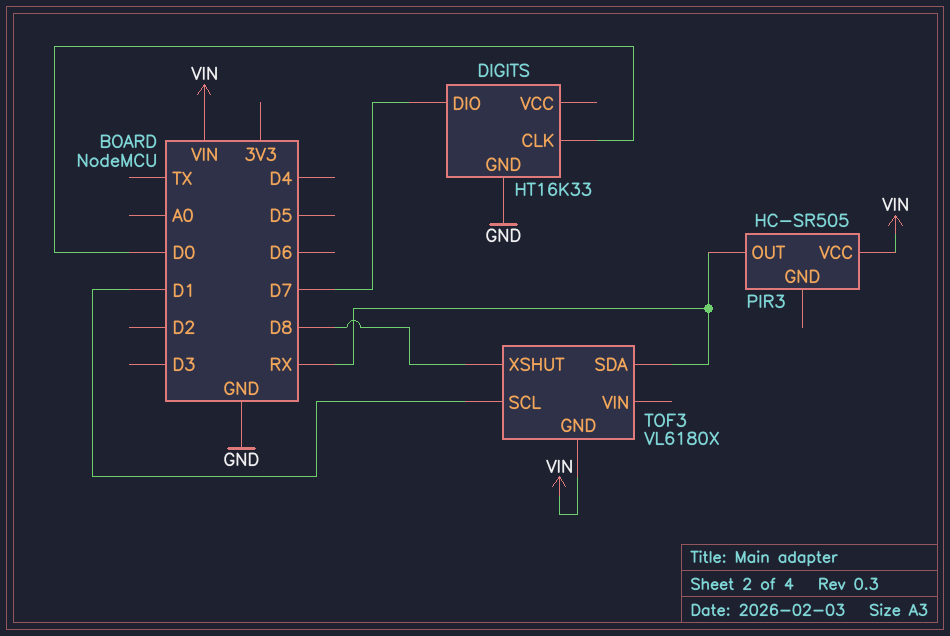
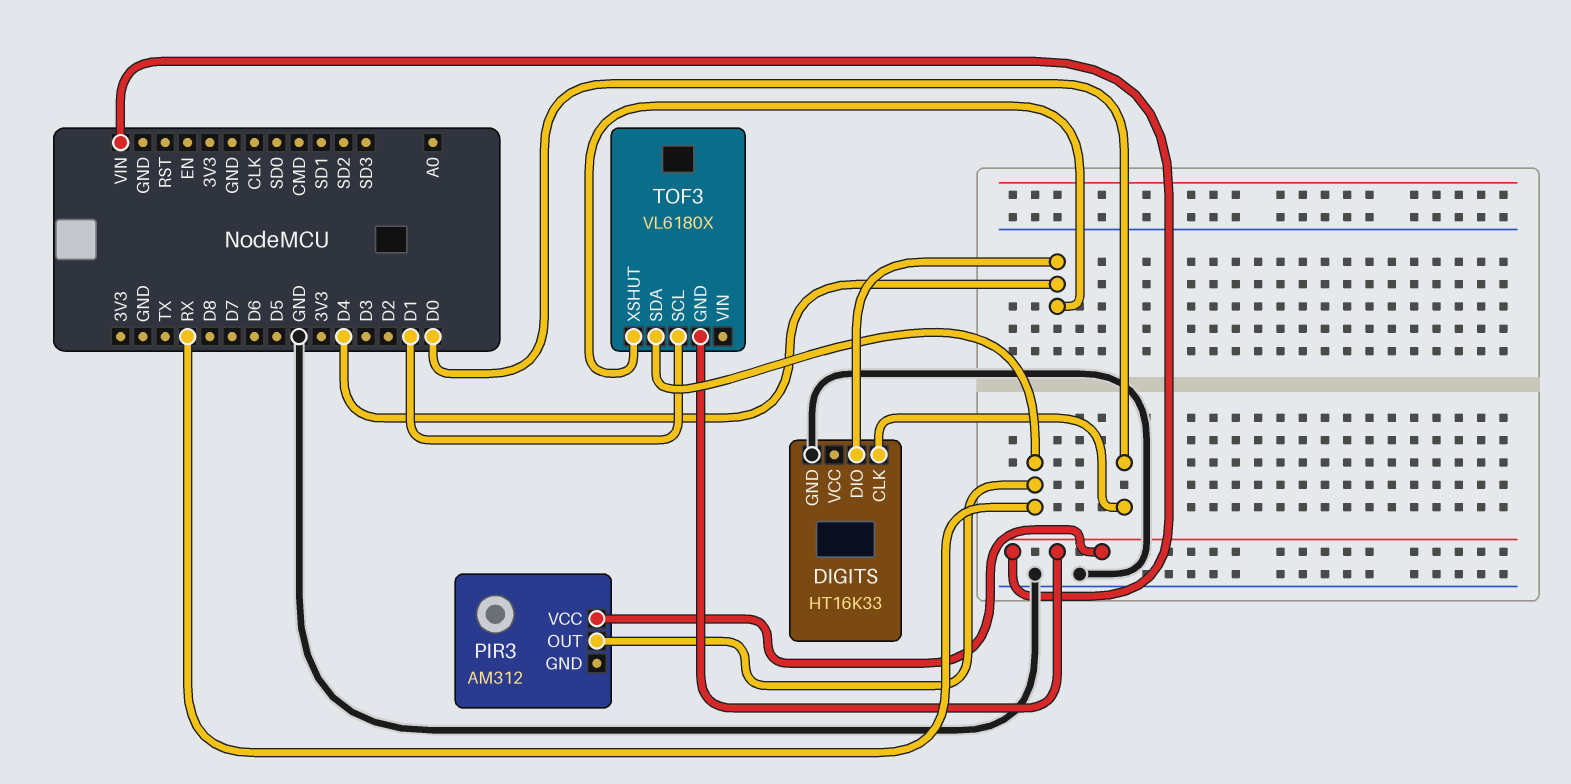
DIGITS pin DIO: D7 -> D4
PIR3: HC-SR505 -> AM312
TOF3 pin XSHUT: D8 -> D4

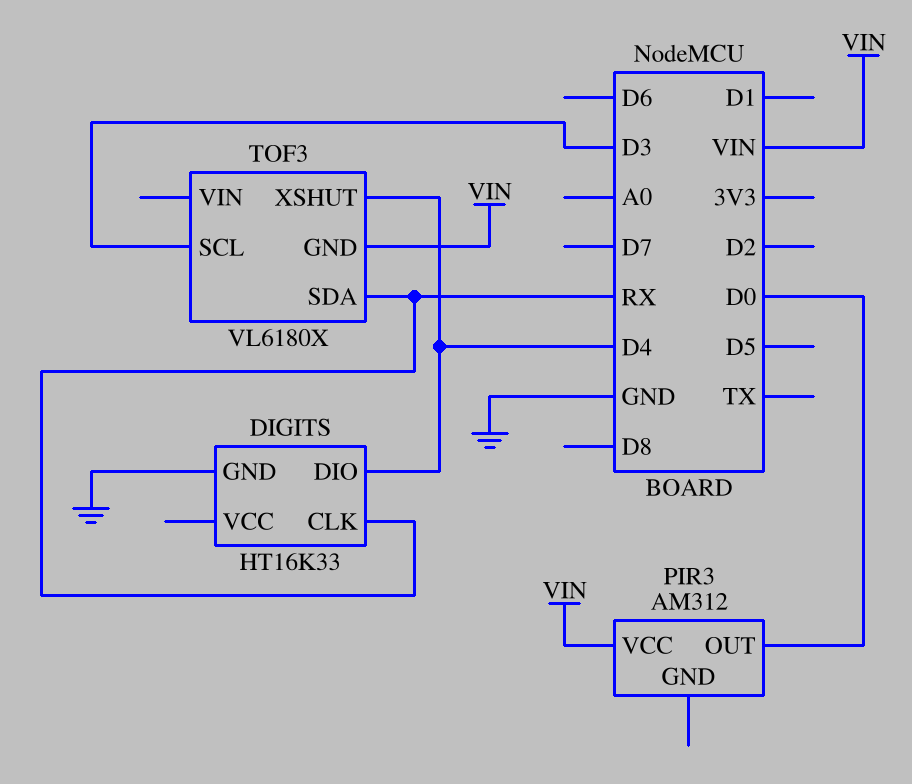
DIGITS pin CLK: D0 -> RX
PIR3 pin OUT: RX -> D0
TOF3 pin SCL: D1 -> D3

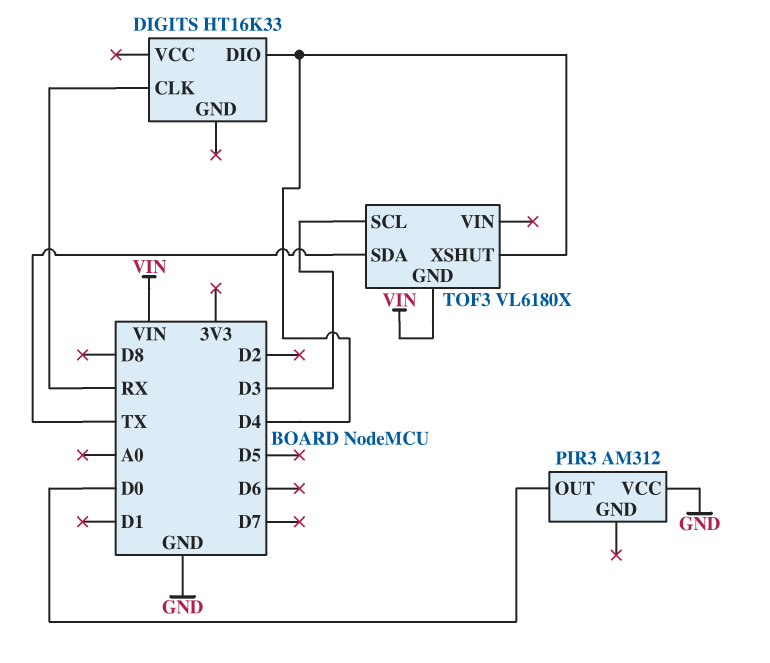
DIGITS pin GND: GND -> none
PIR3 pin VCC: VIN -> GND
TOF3 pin SDA: RX -> TX

